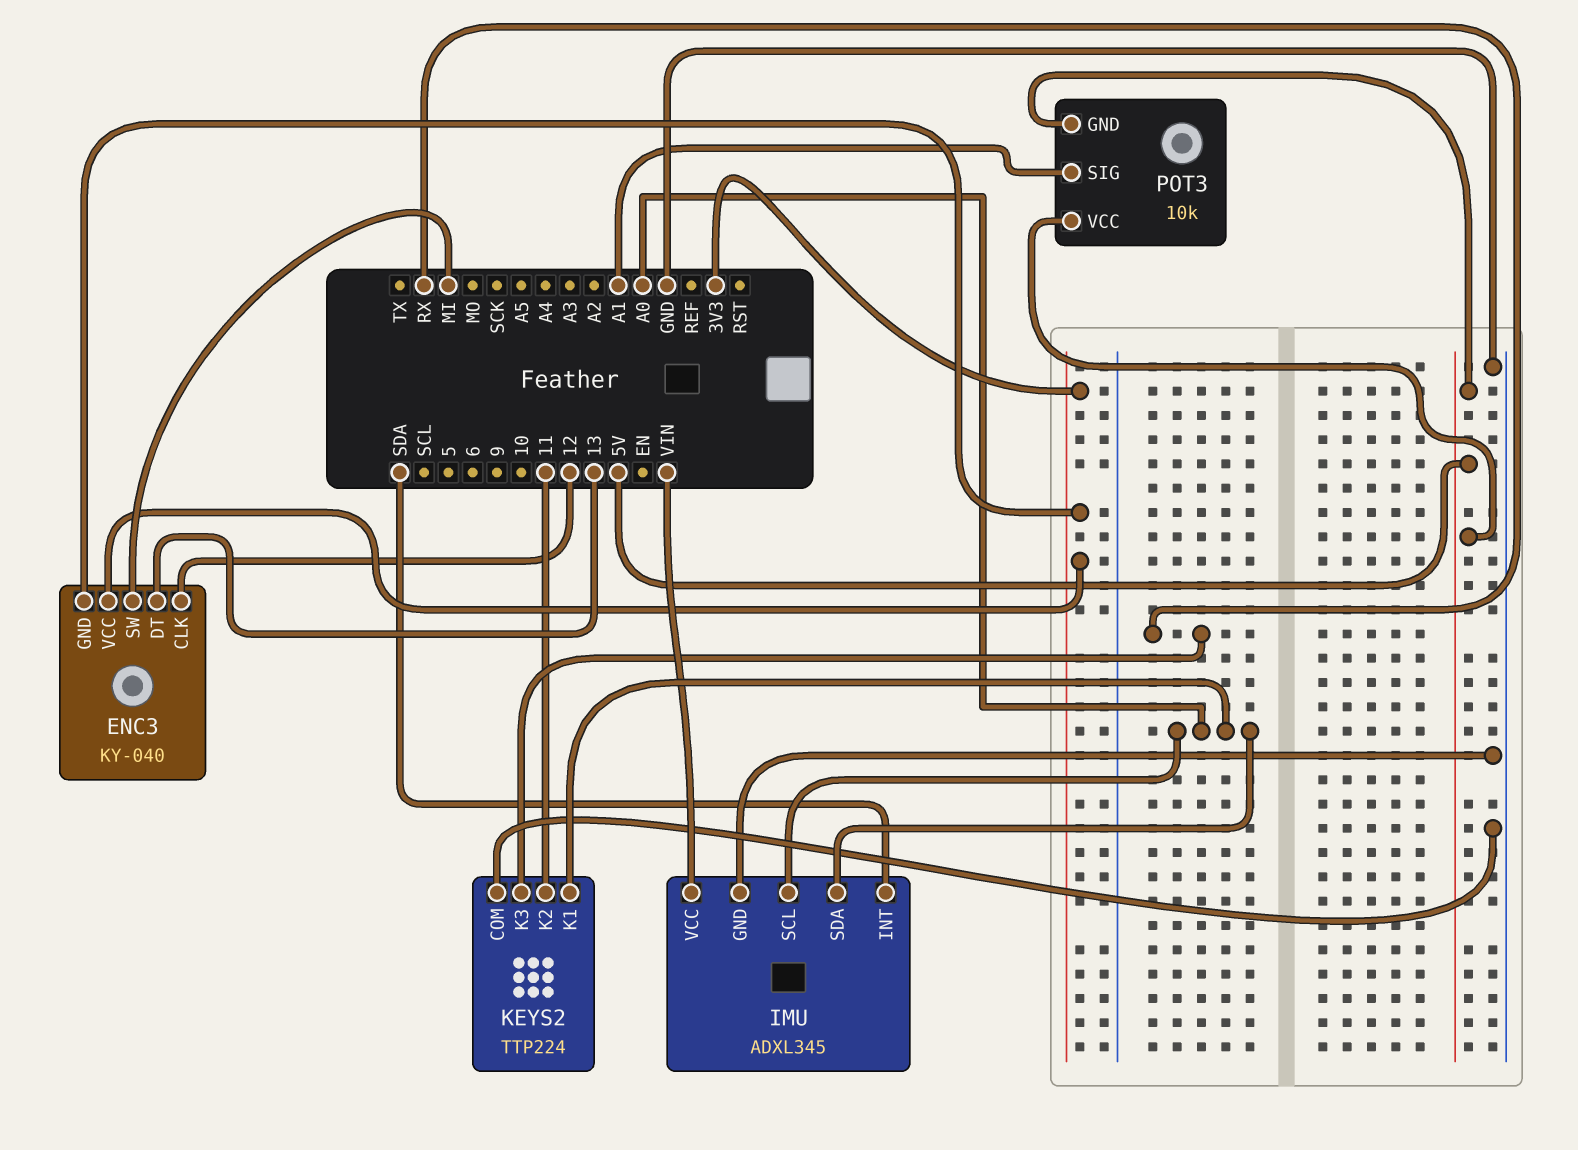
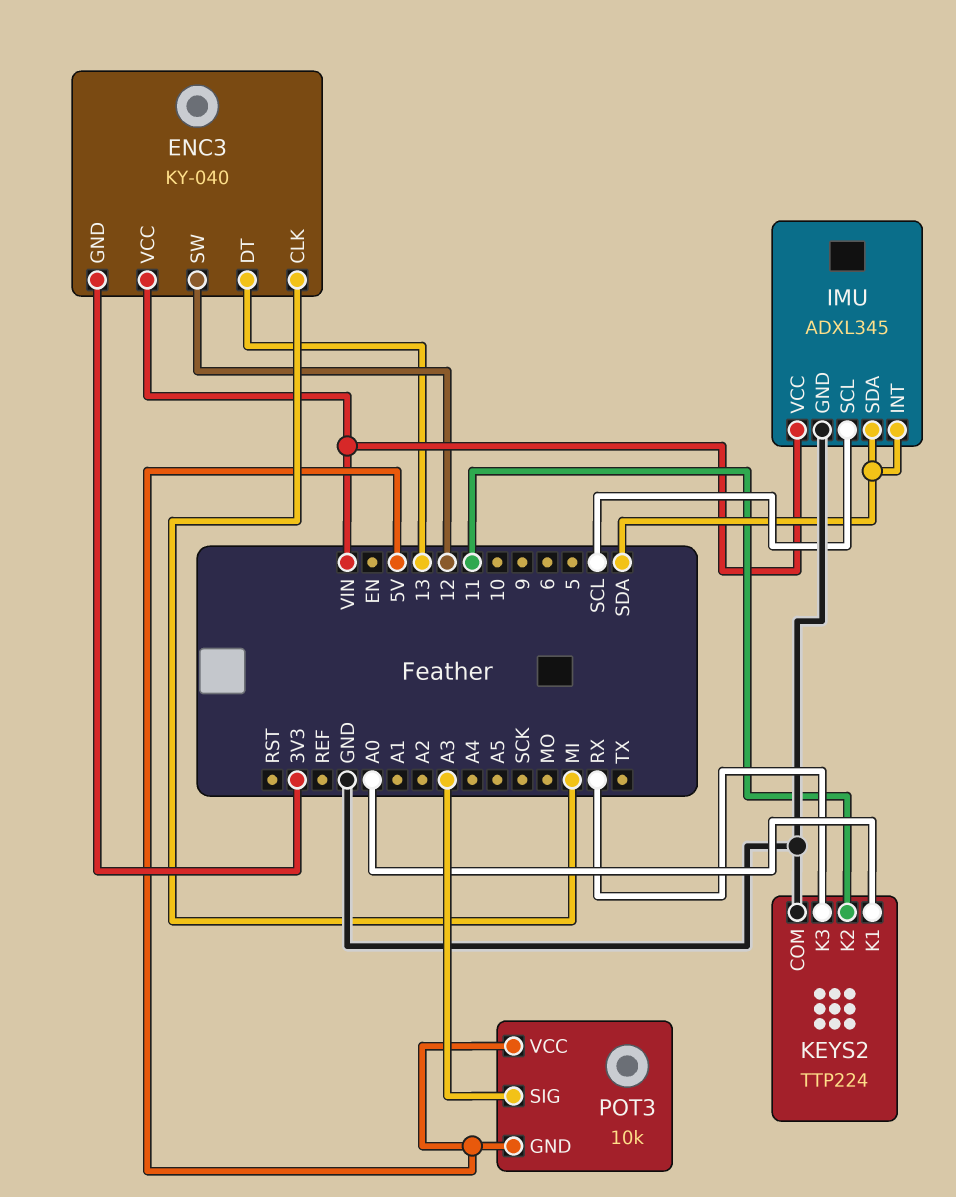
ENC3 pin CLK: 12 -> MI
ENC3 pin SW: MI -> 12
ENC3 pin VCC: 3V3 -> VIN
IMU pin SCL: A0 -> SCL
IMU pin SDA: A0 -> SDA
POT3 pin SIG: A1 -> A3

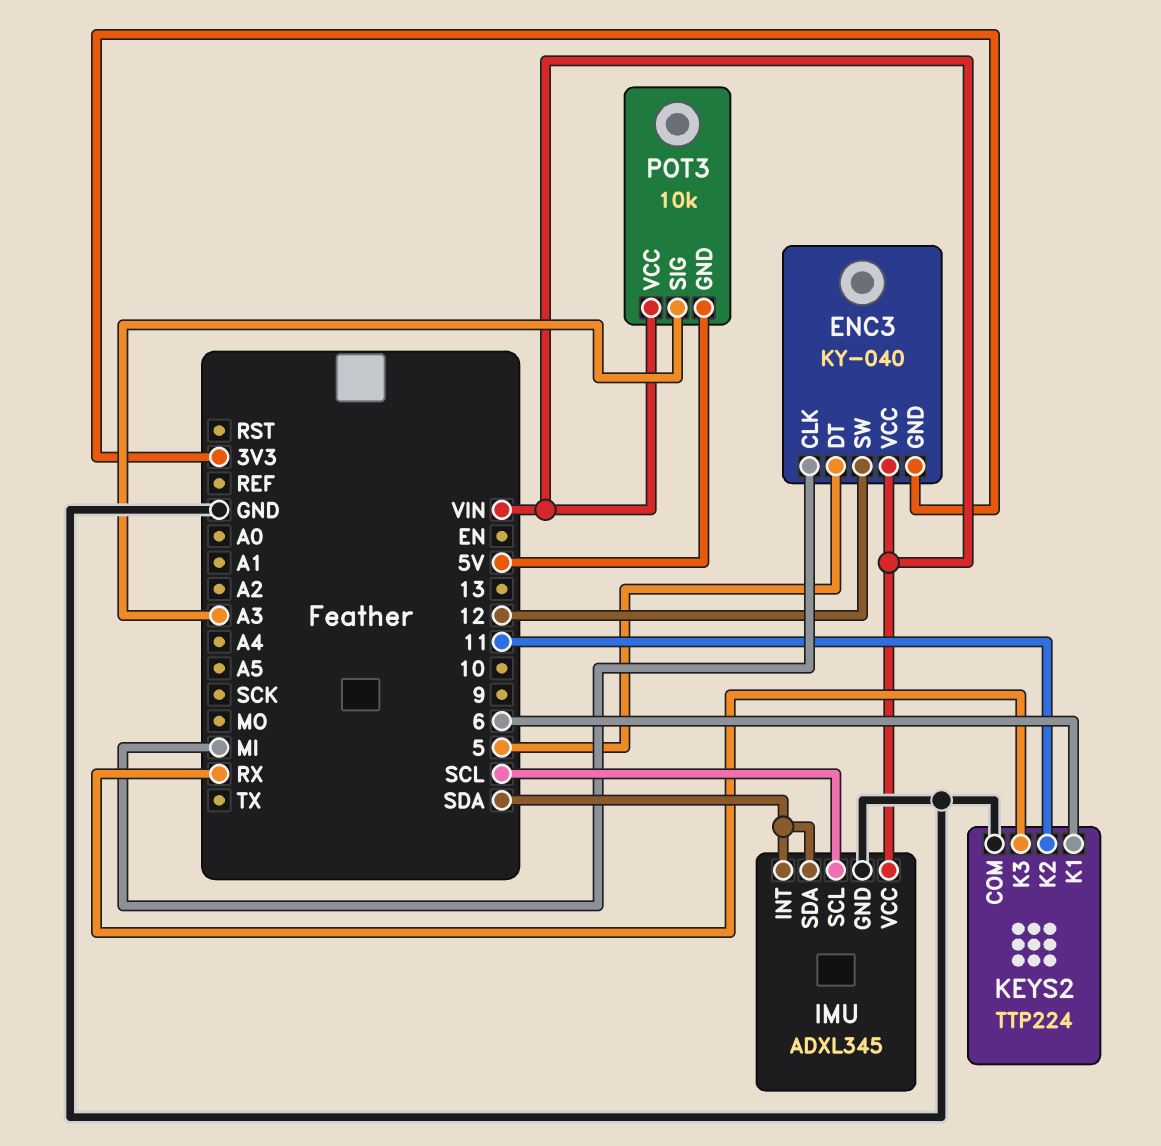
ENC3 pin DT: 13 -> 5
KEYS2 pin K1: A0 -> 6
POT3 pin VCC: 5V -> VIN

